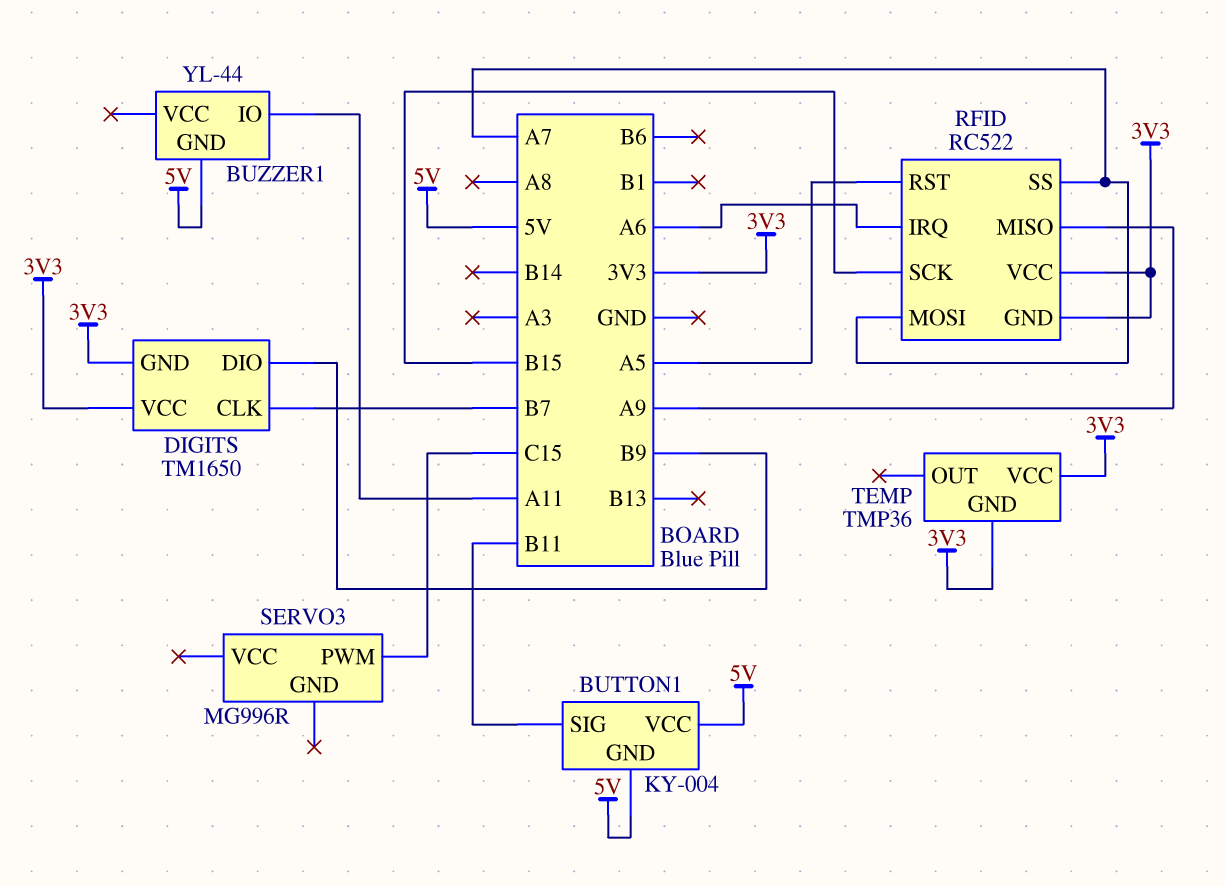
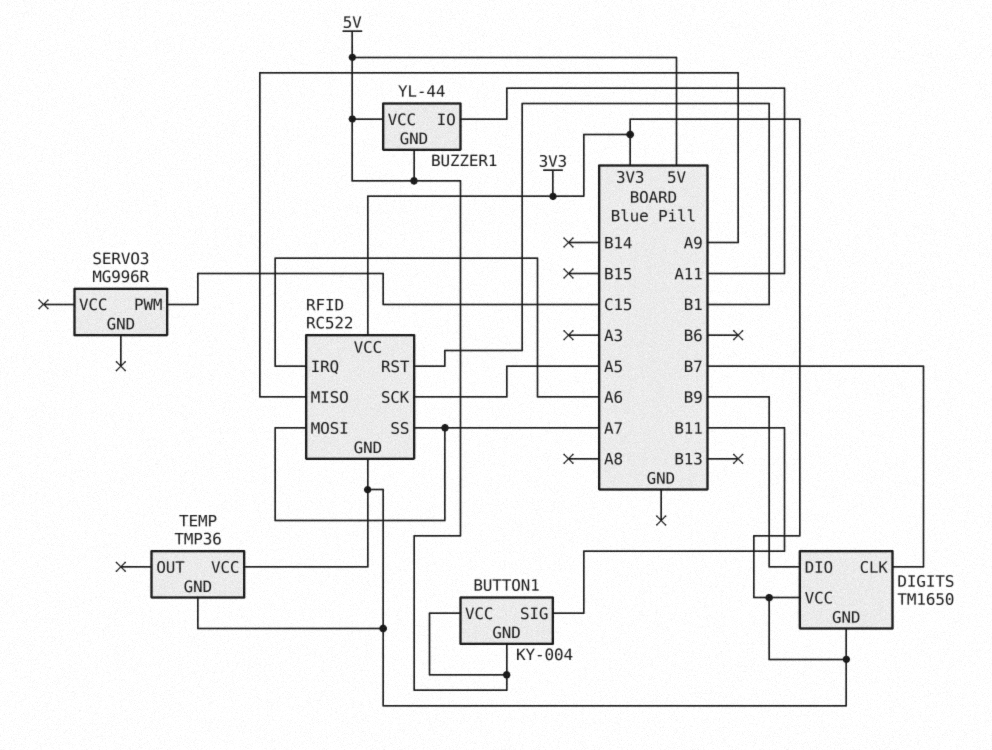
BUZZER1 pin VCC: none -> 5V
RFID pin RST: A5 -> B1
RFID pin SCK: B15 -> A5

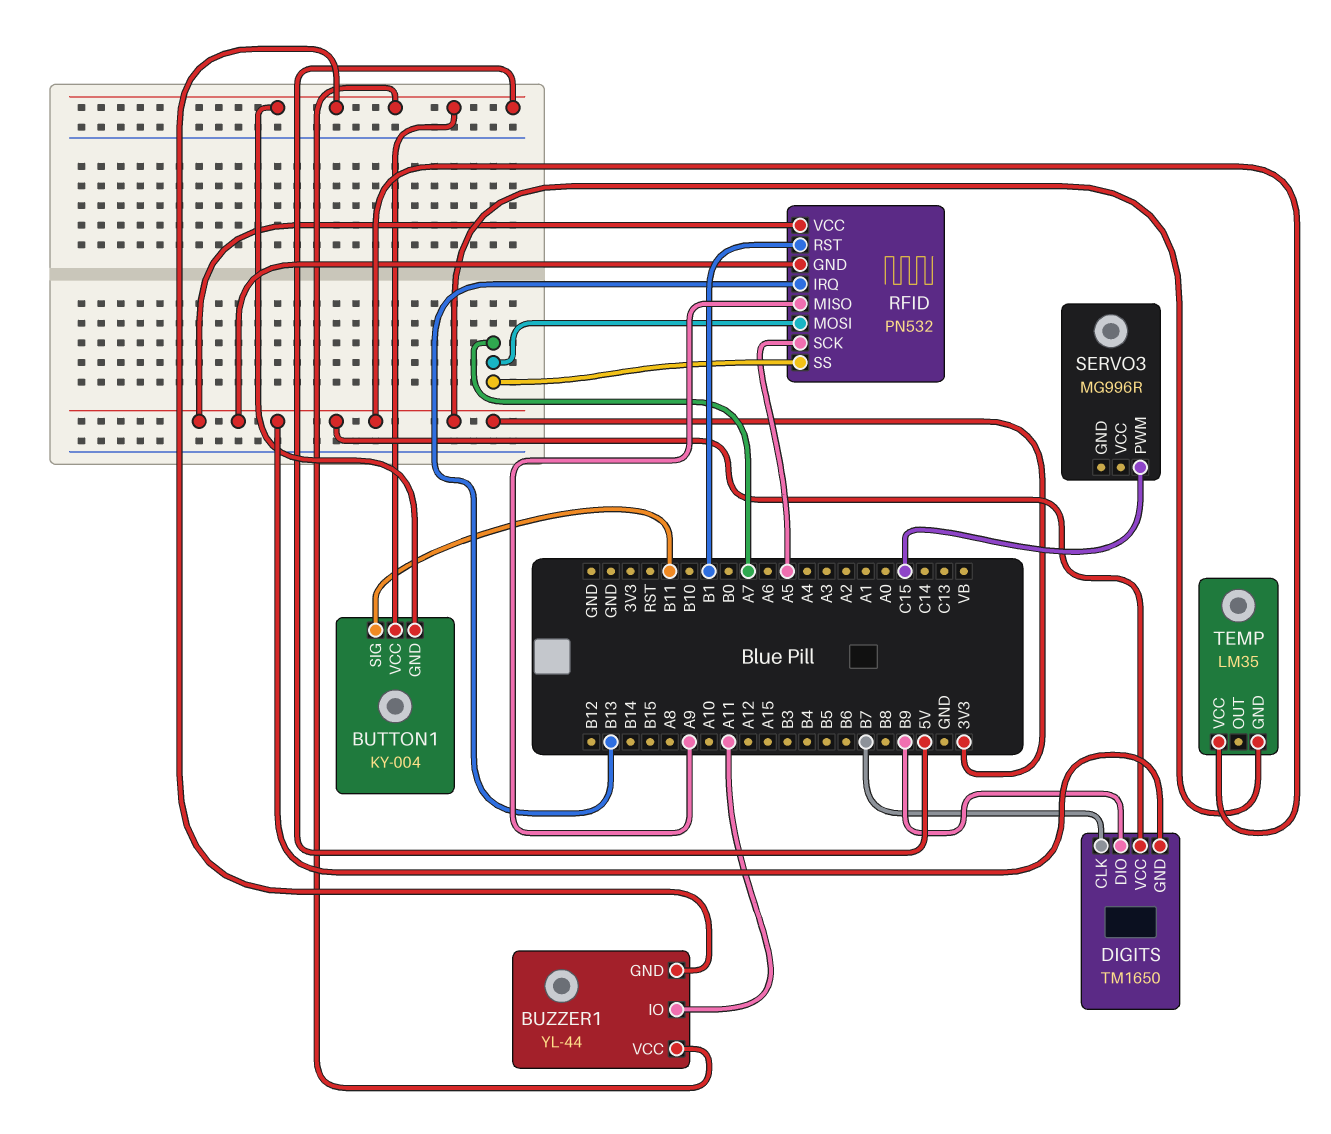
RFID: RC522 -> PN532
RFID pin IRQ: A6 -> B13
TEMP: TMP36 -> LM35

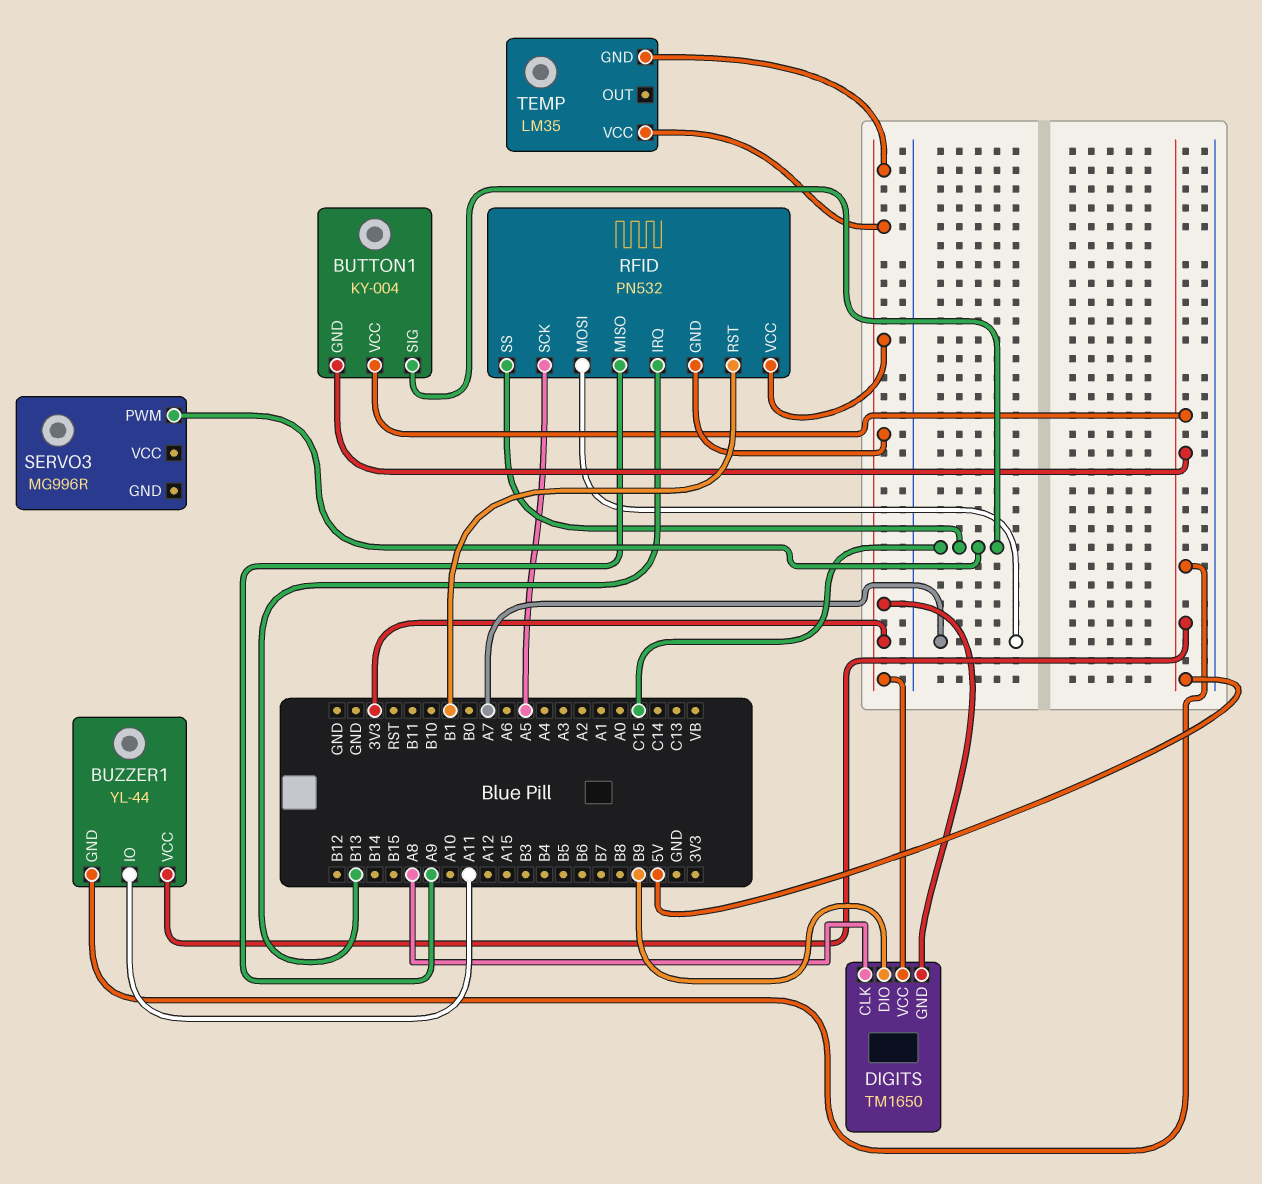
BUTTON1 pin SIG: B11 -> C15
DIGITS pin CLK: B7 -> A8
RFID pin SS: A7 -> C15

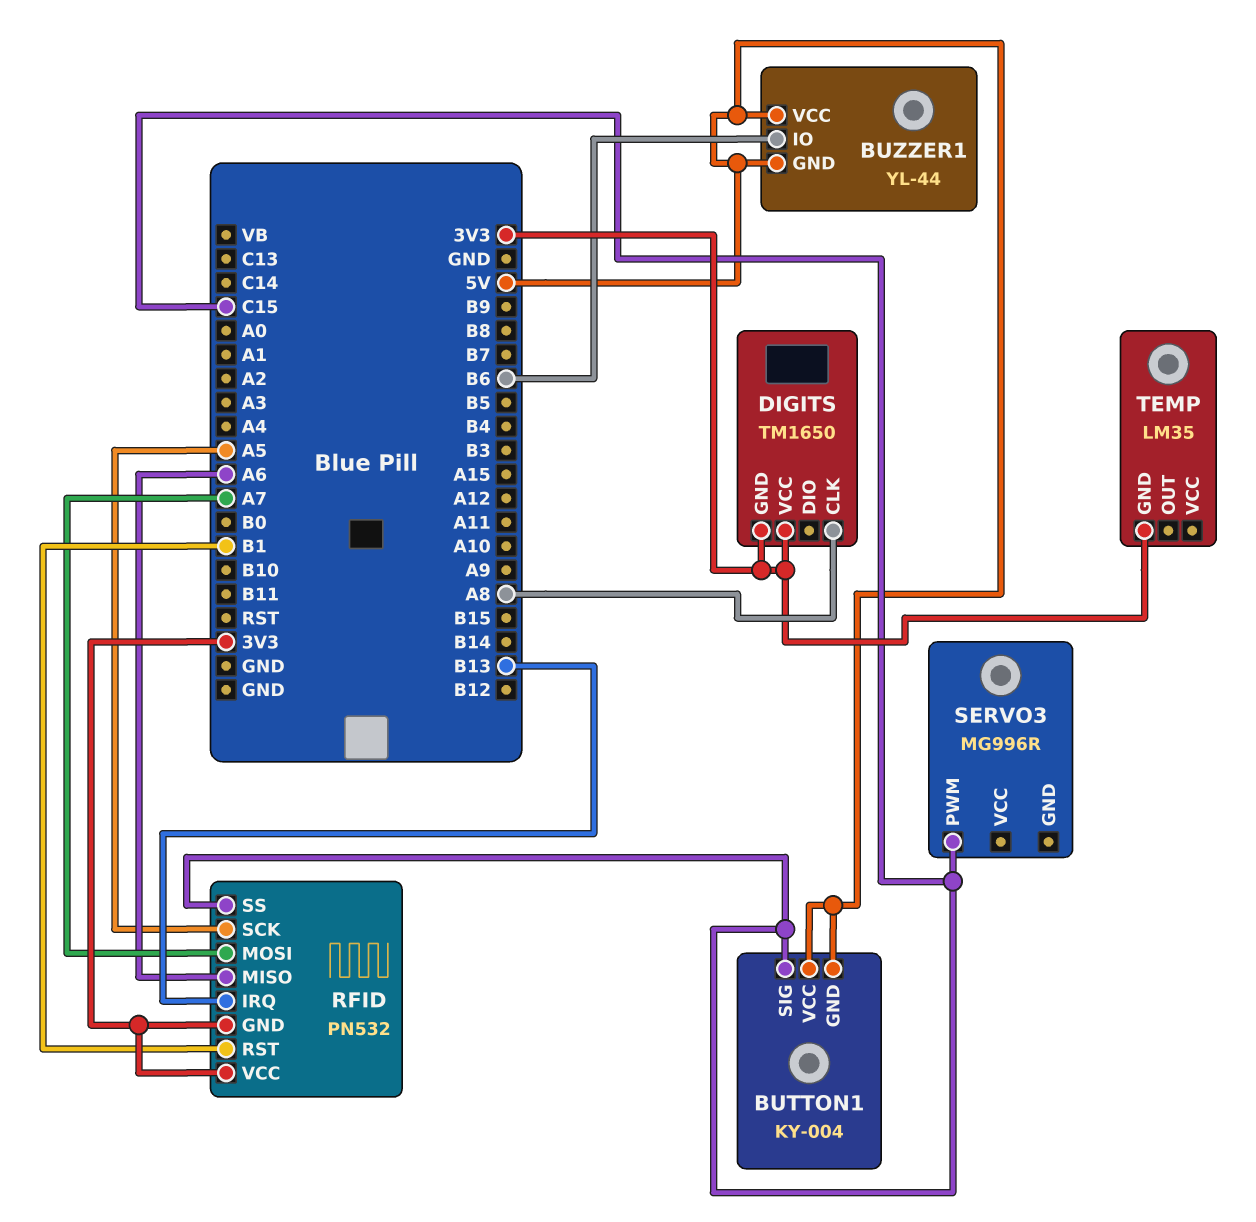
BUZZER1 pin IO: A11 -> B6
DIGITS pin DIO: B9 -> none
RFID pin MISO: A9 -> A6
TEMP pin VCC: 3V3 -> none

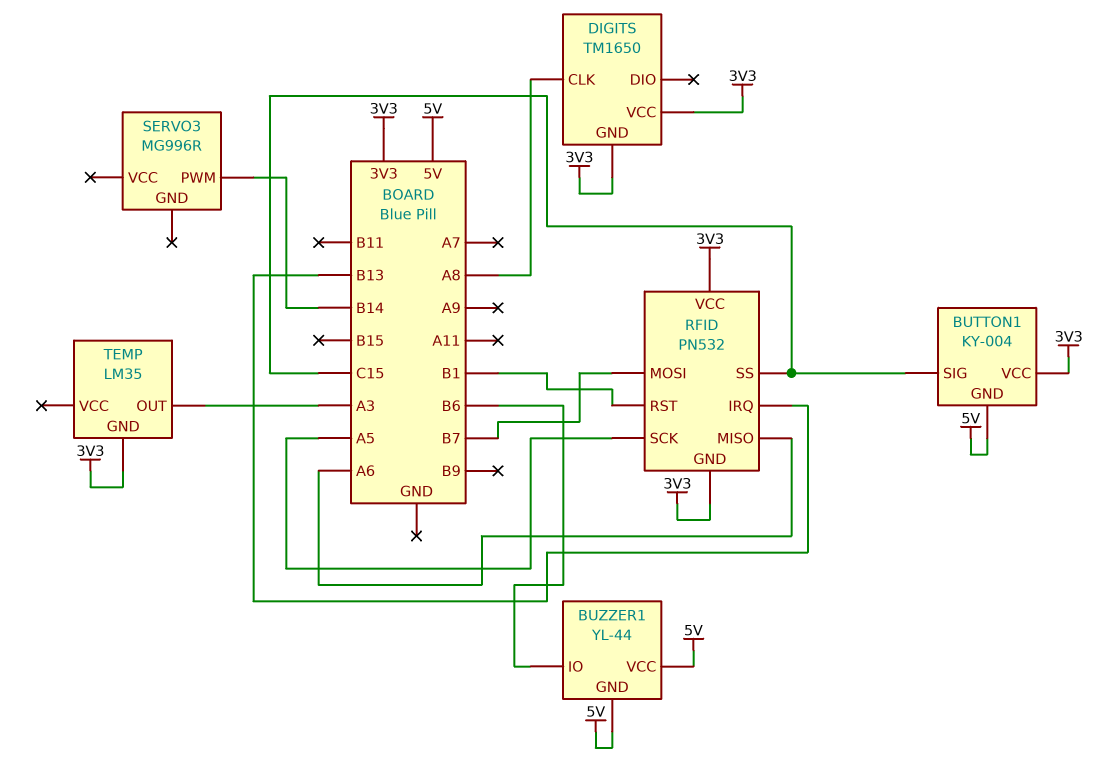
BUTTON1 pin VCC: 5V -> 3V3
RFID pin MOSI: A7 -> B7
SERVO3 pin PWM: C15 -> B14
TEMP pin OUT: none -> A3

